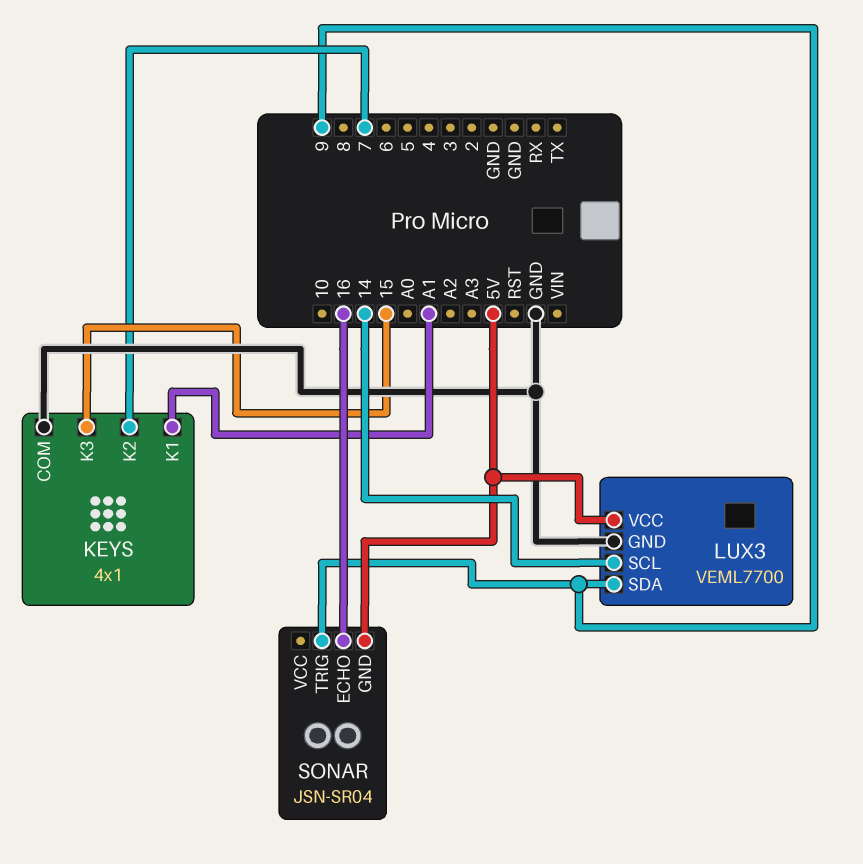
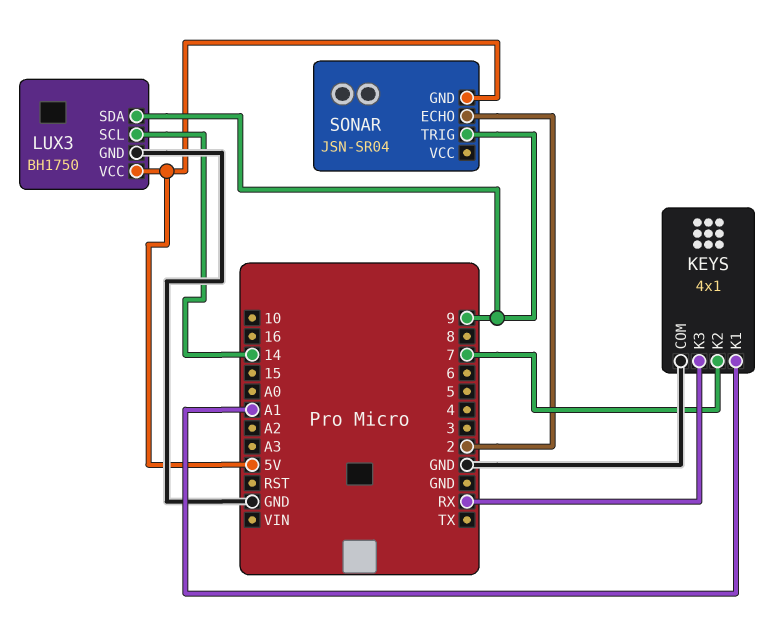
KEYS pin K3: 15 -> RX
LUX3: VEML7700 -> BH1750
SONAR pin ECHO: 16 -> 2

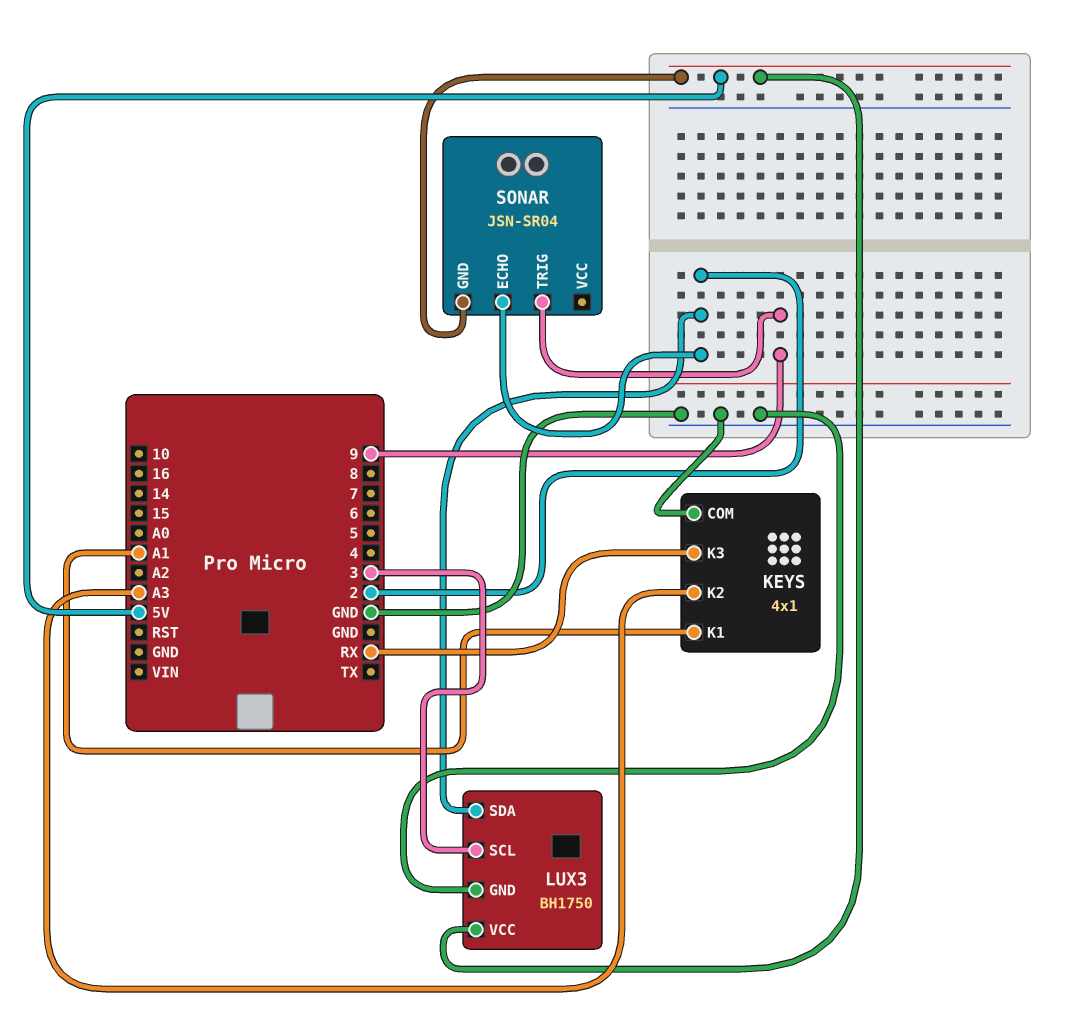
KEYS pin K2: 7 -> A3
LUX3 pin SCL: 14 -> 3
LUX3 pin SDA: 9 -> 2

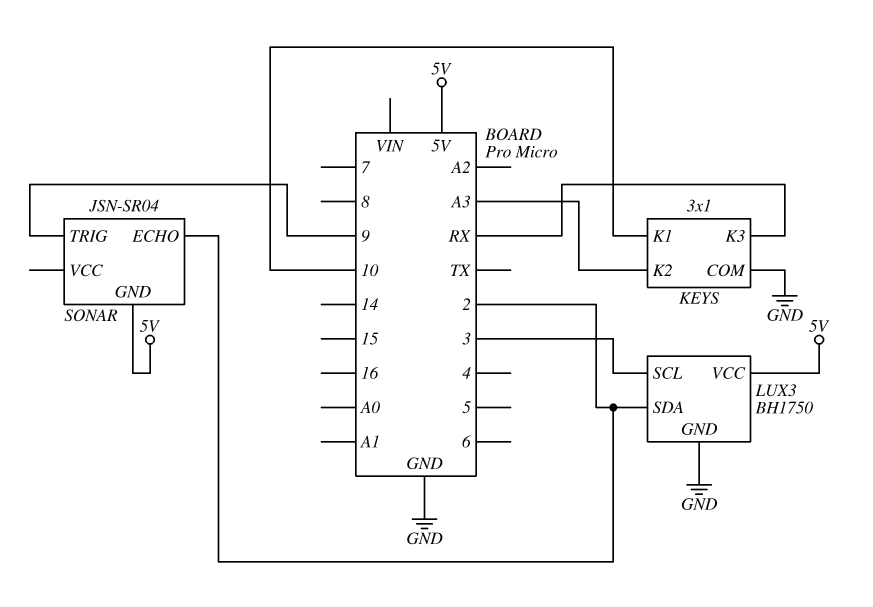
KEYS: 4x1 -> 3x1
KEYS pin K1: A1 -> 10

